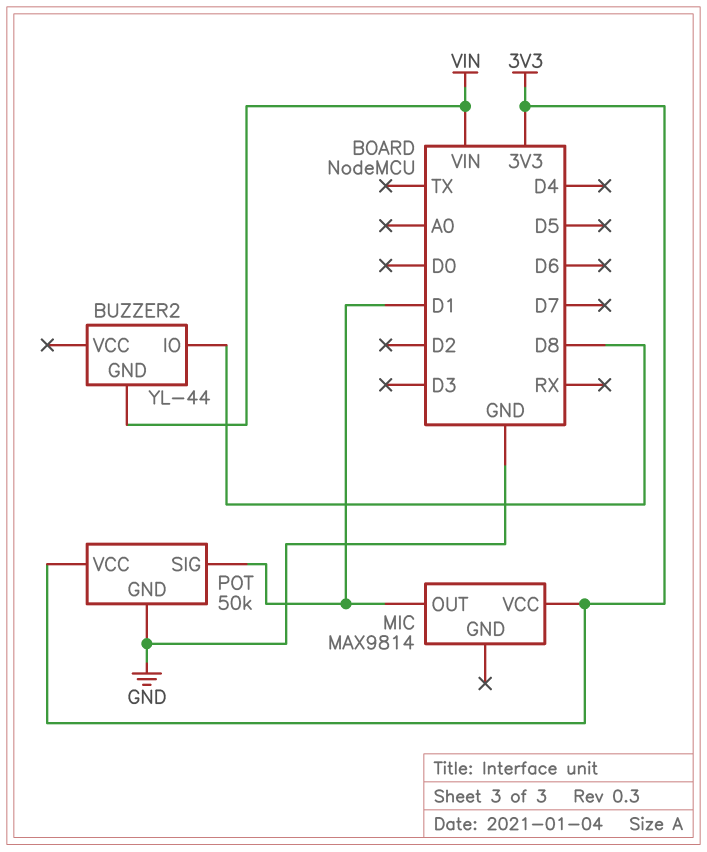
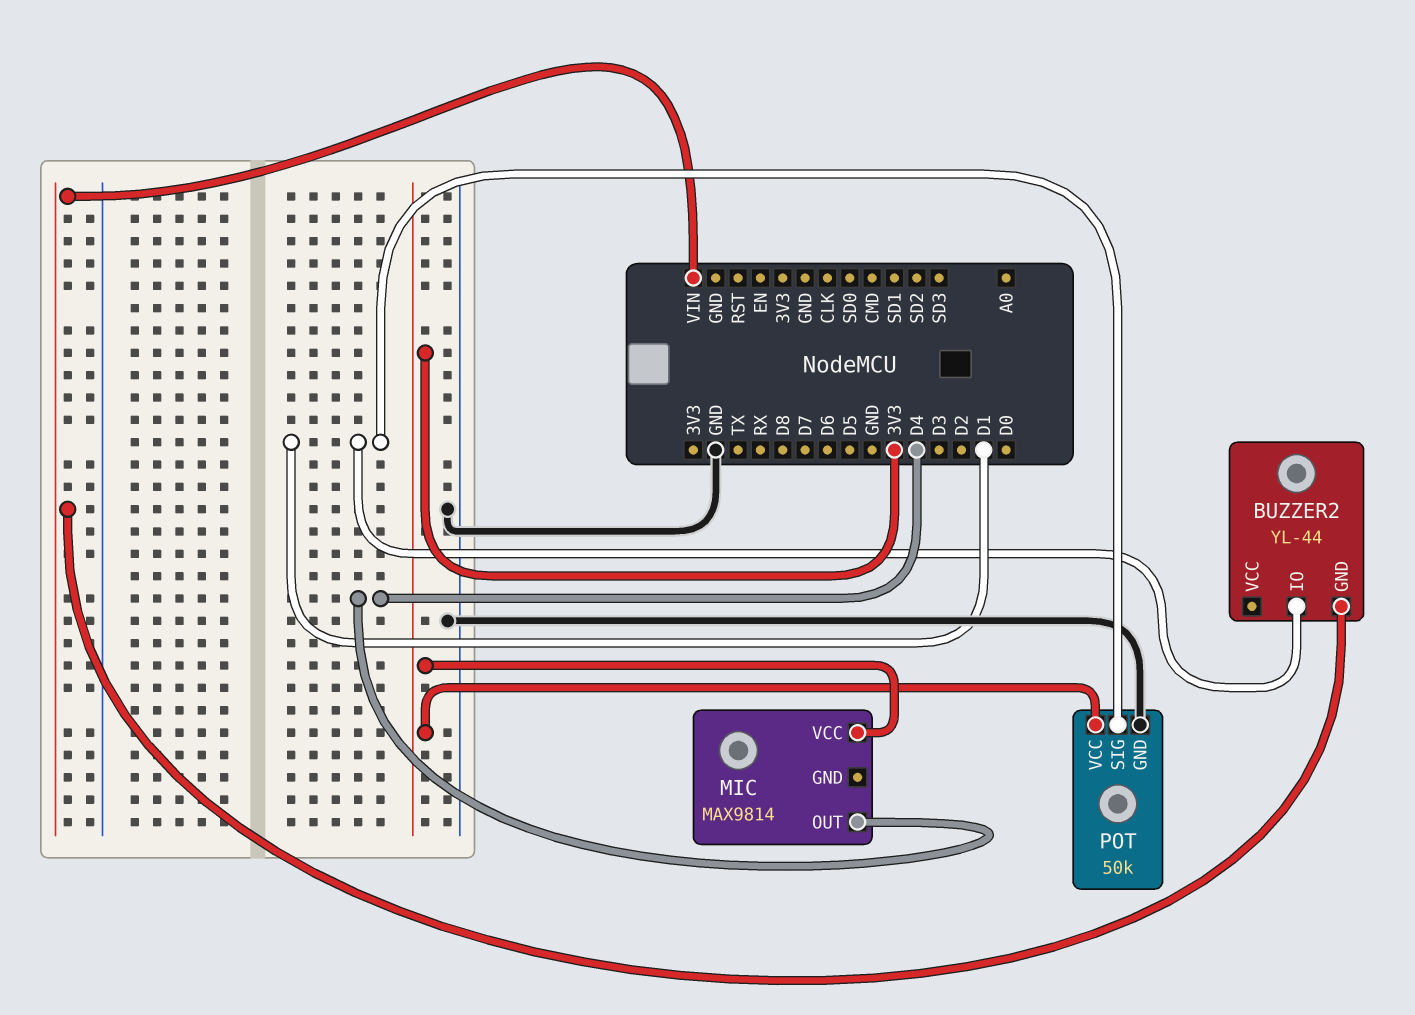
BUZZER2 pin IO: D8 -> D1
MIC pin OUT: D1 -> D4

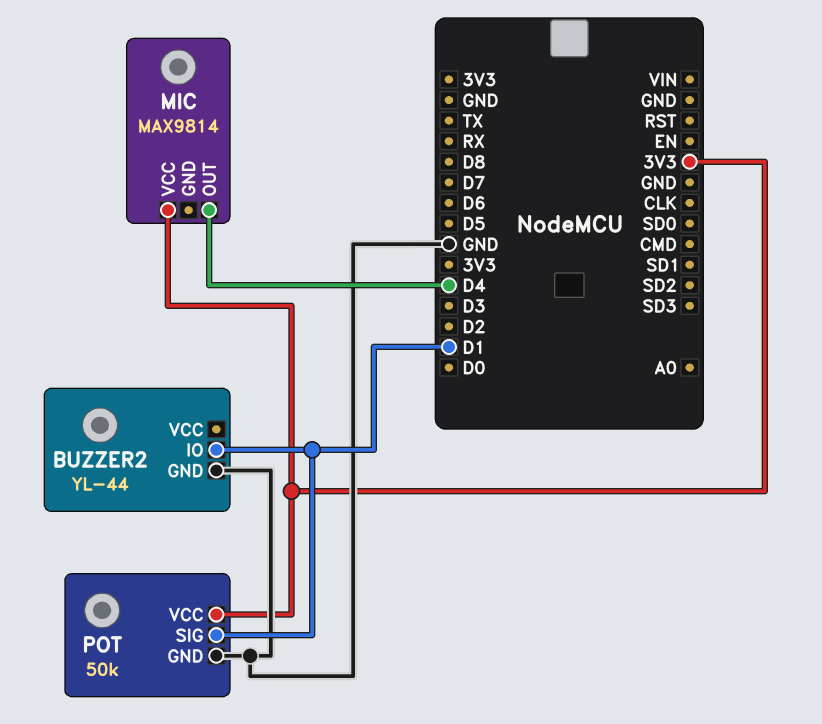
BUZZER2 pin GND: VIN -> GND

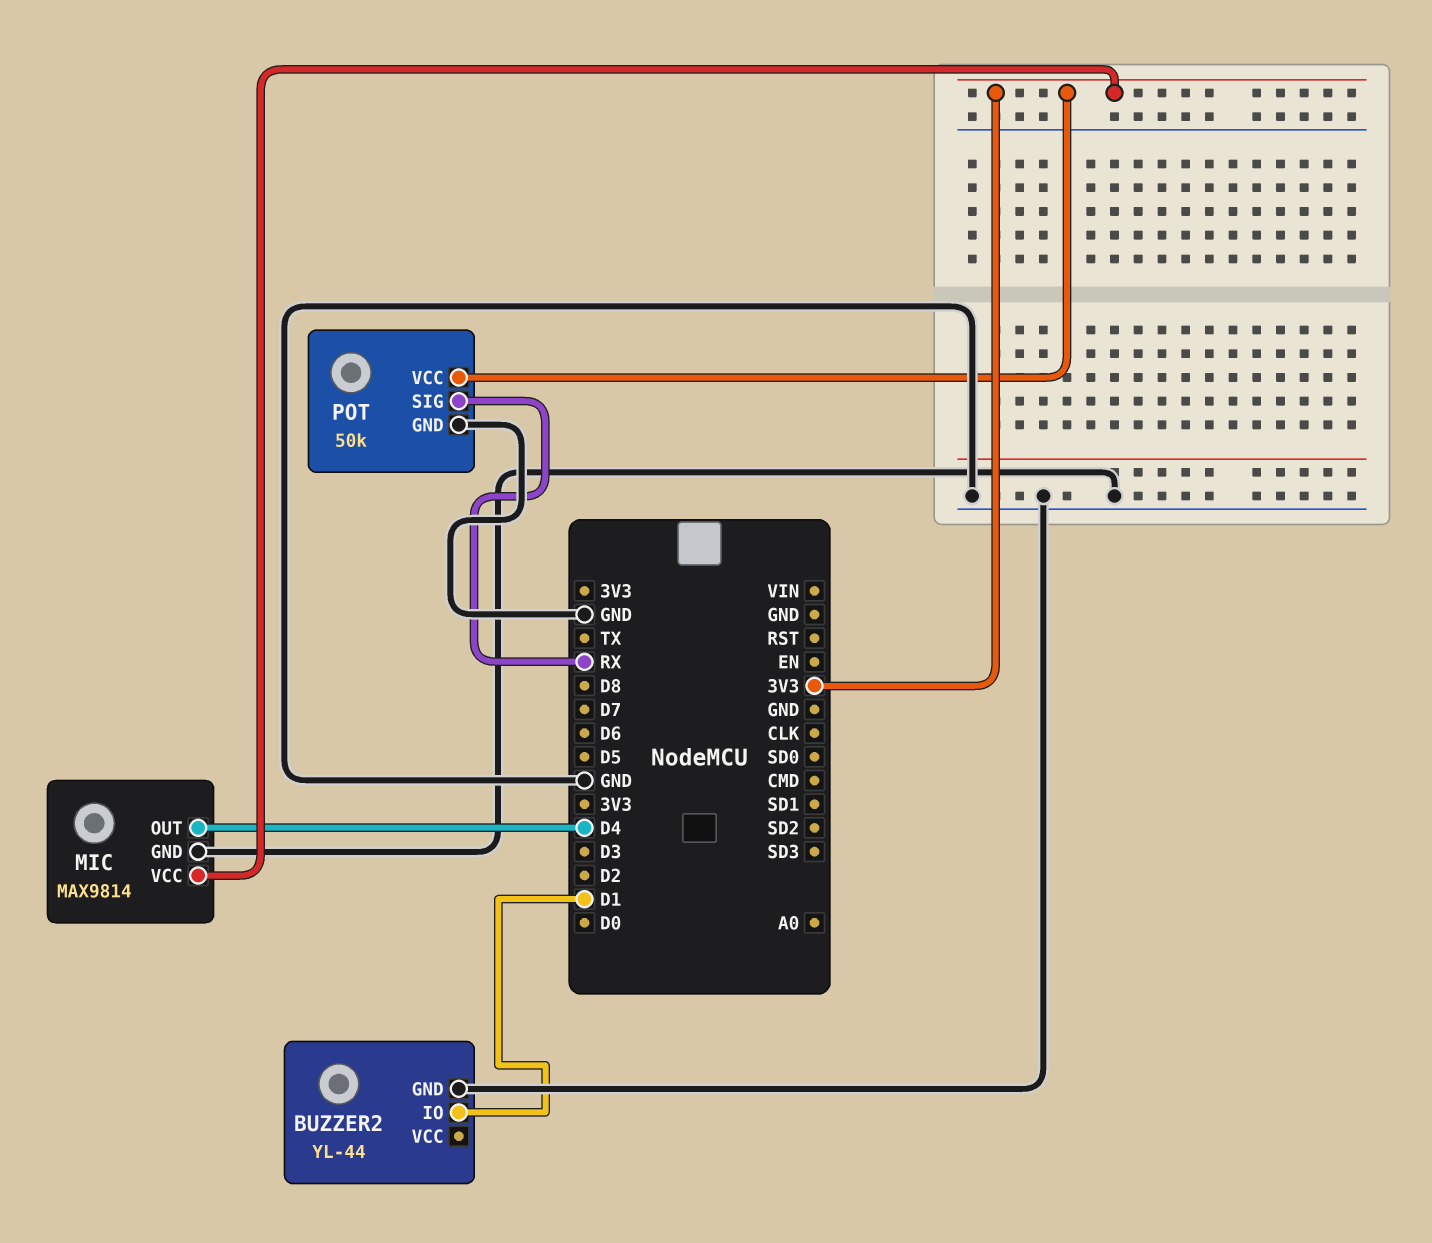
MIC pin GND: none -> GND
POT pin SIG: D1 -> RX

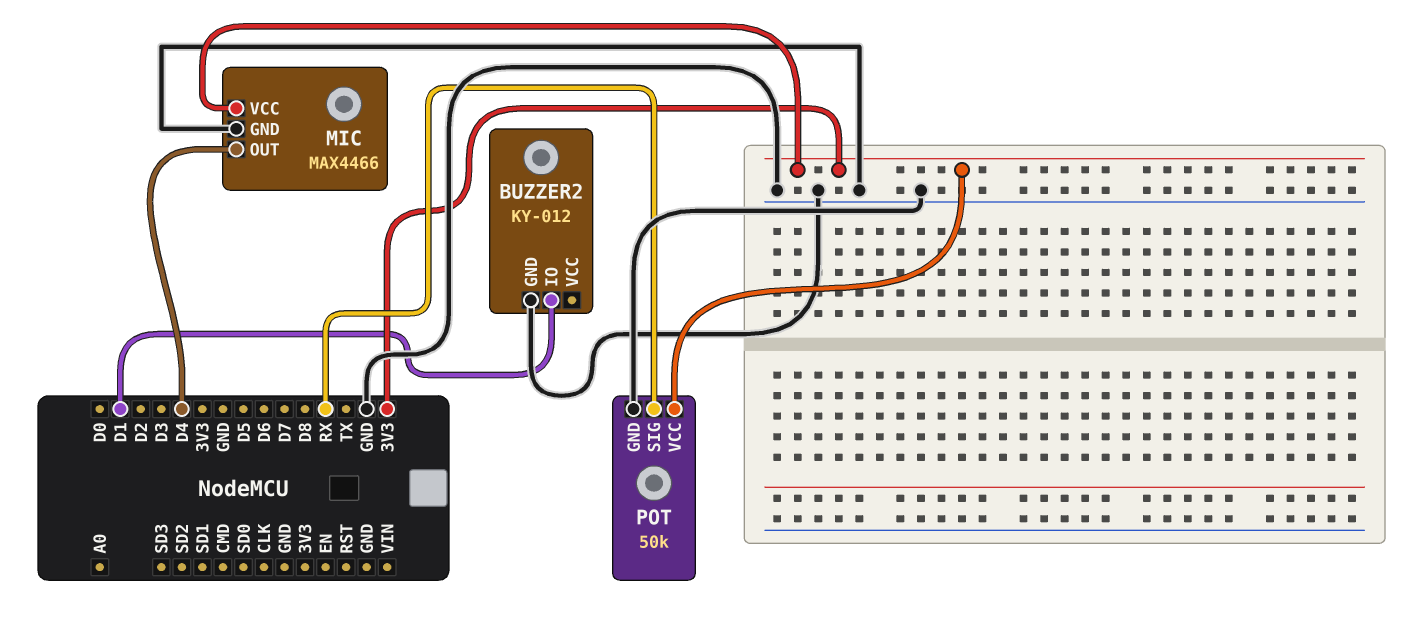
BUZZER2: YL-44 -> KY-012
MIC: MAX9814 -> MAX4466

